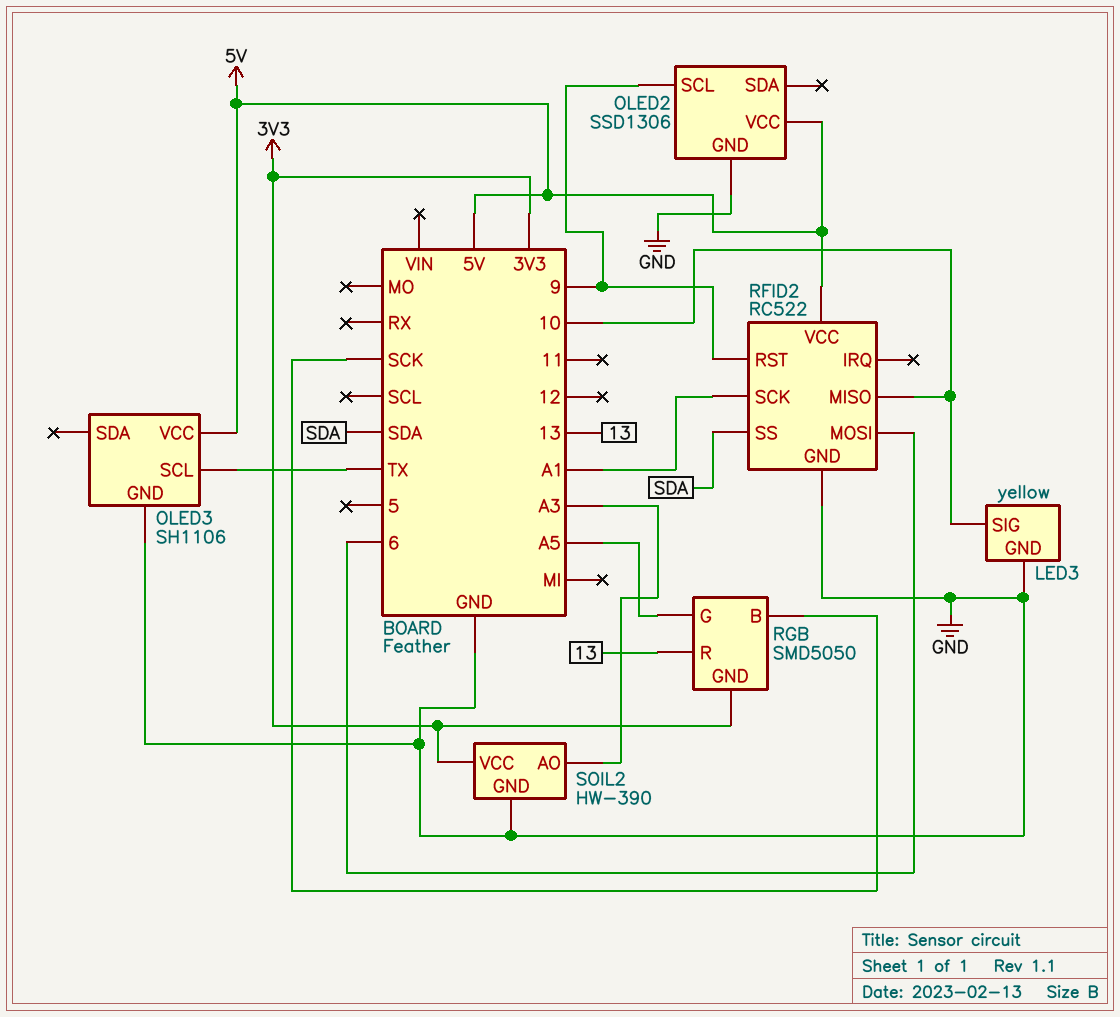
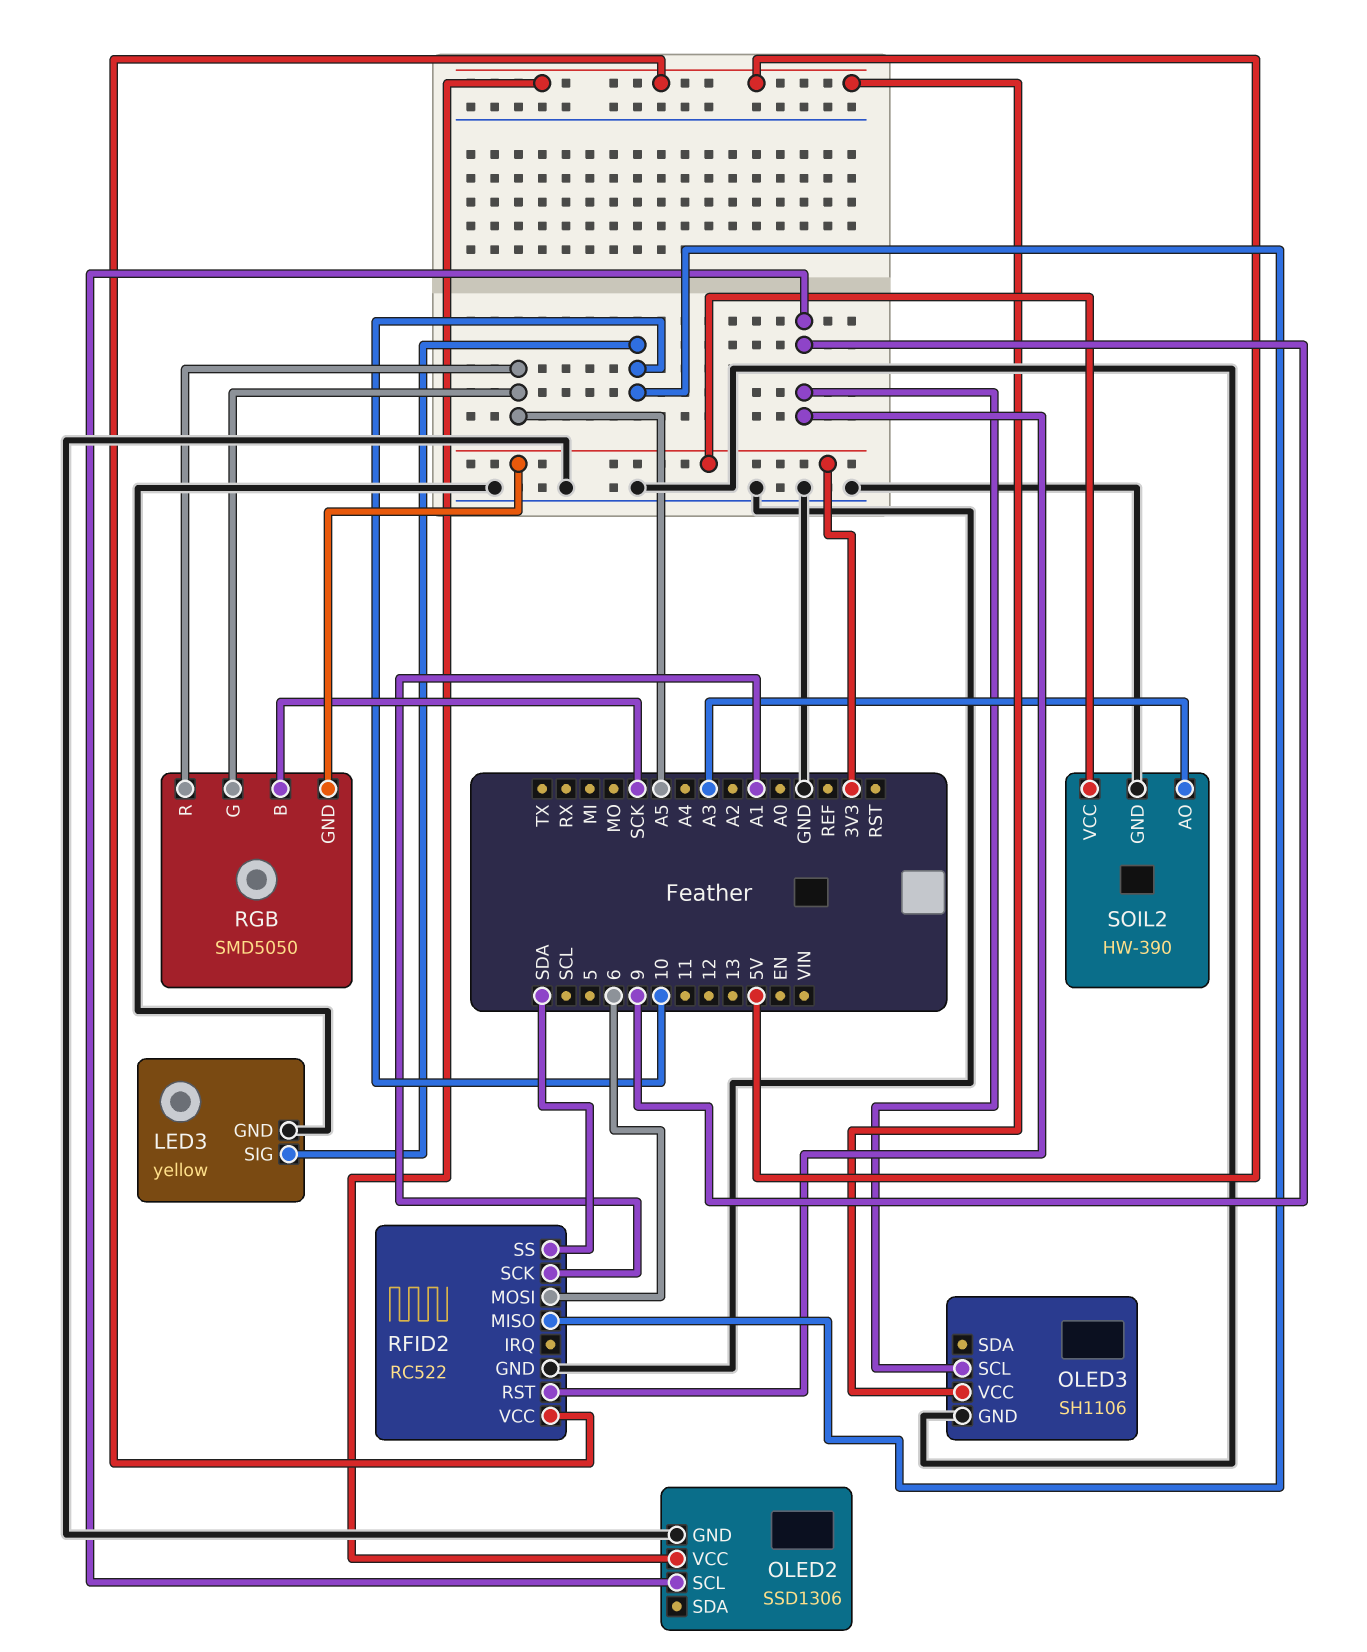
OLED3 pin SCL: TX -> 9
RGB pin R: 13 -> A5

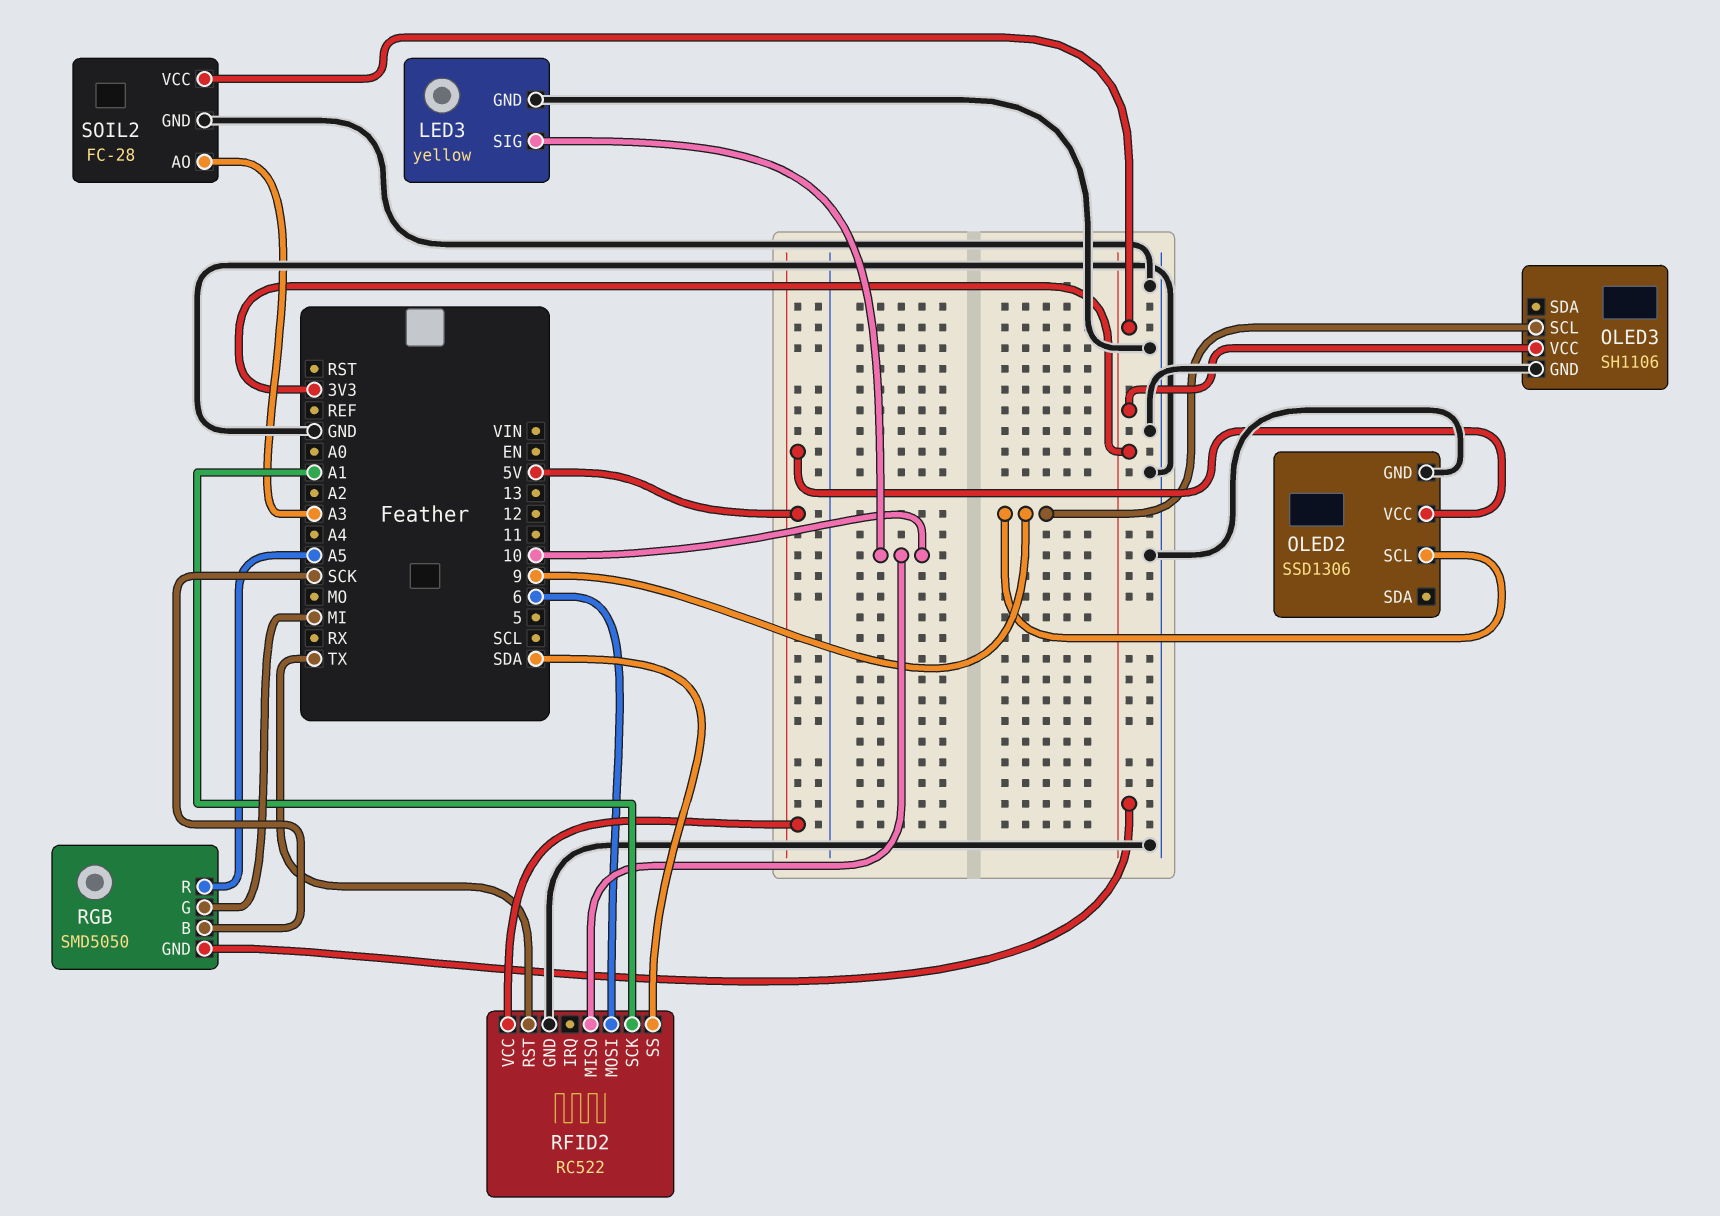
OLED3 pin VCC: 5V -> 3V3
RFID2 pin RST: 9 -> TX
RGB pin G: A5 -> MI
SOIL2: HW-390 -> FC-28

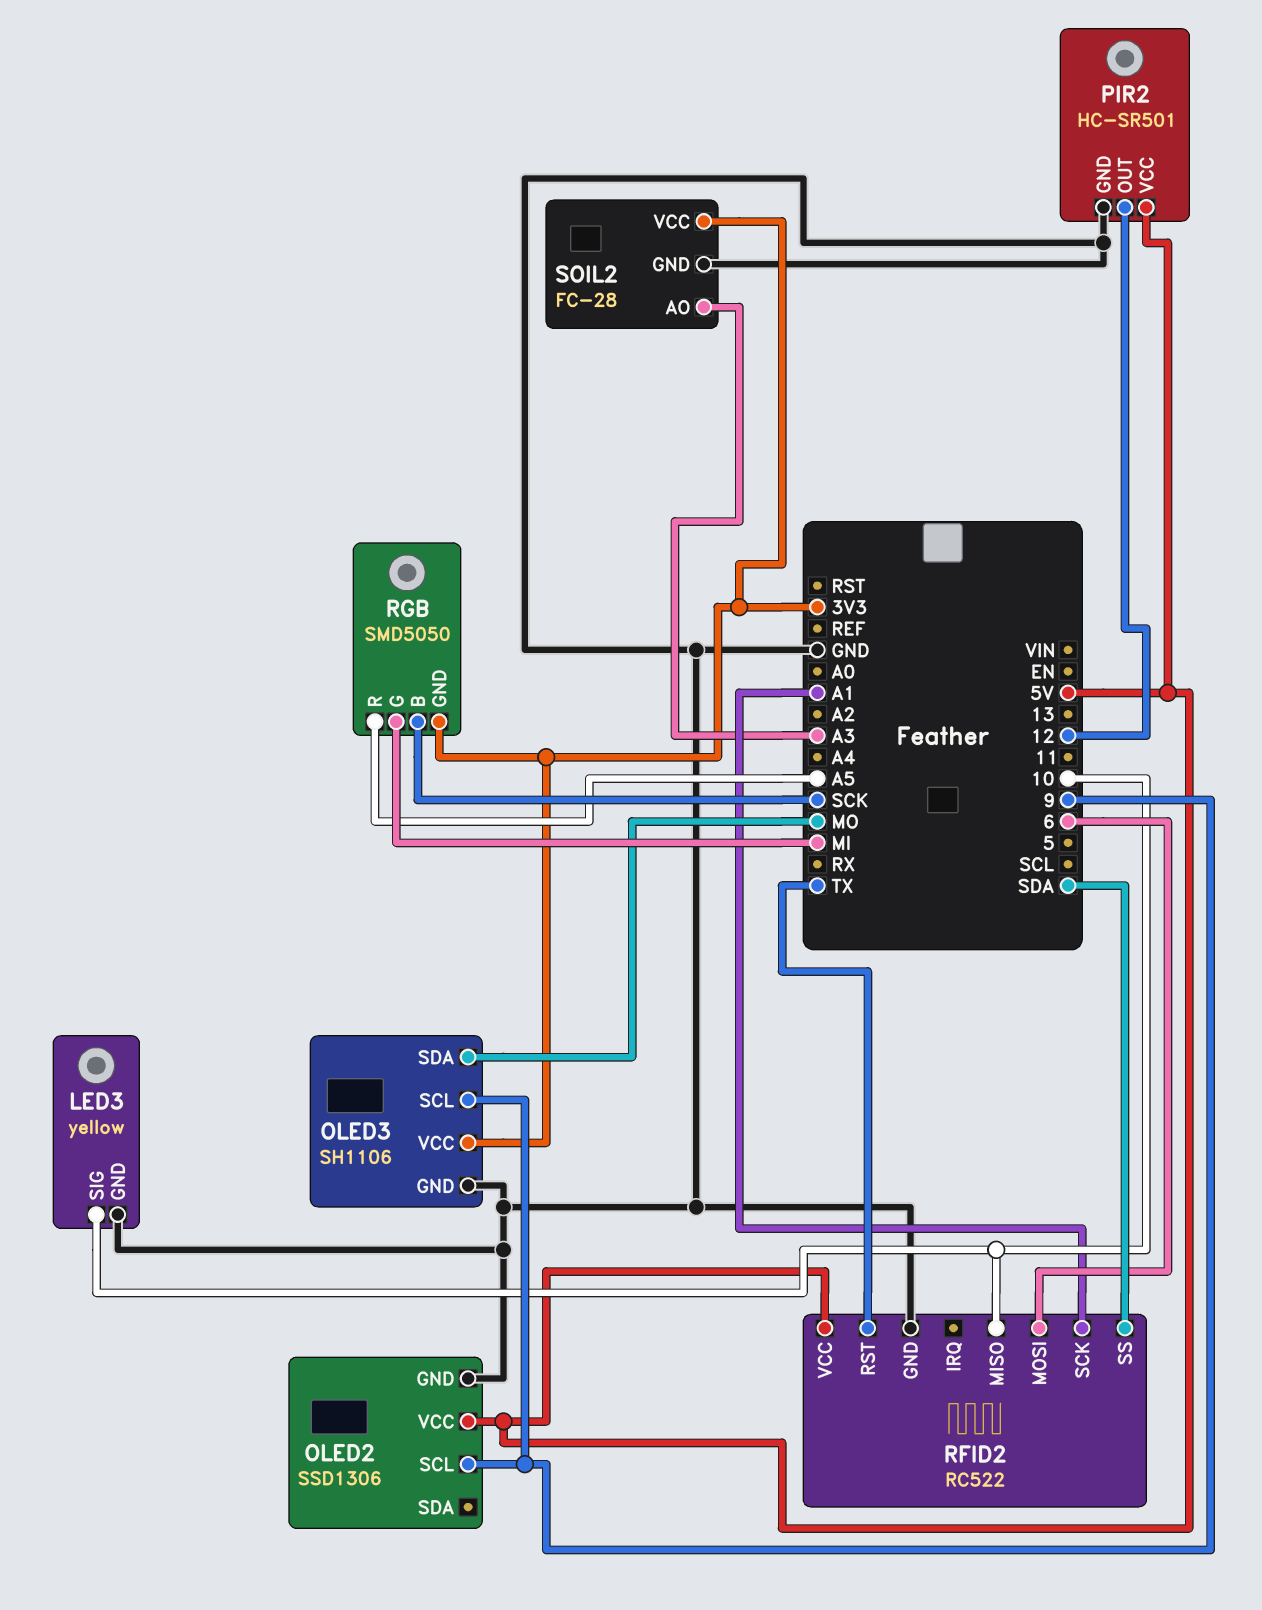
OLED3 pin SDA: none -> MO
PIR2: none -> HC-SR501
PIR2 pin GND: none -> GND
PIR2 pin OUT: none -> 12
PIR2 pin VCC: none -> 5V

